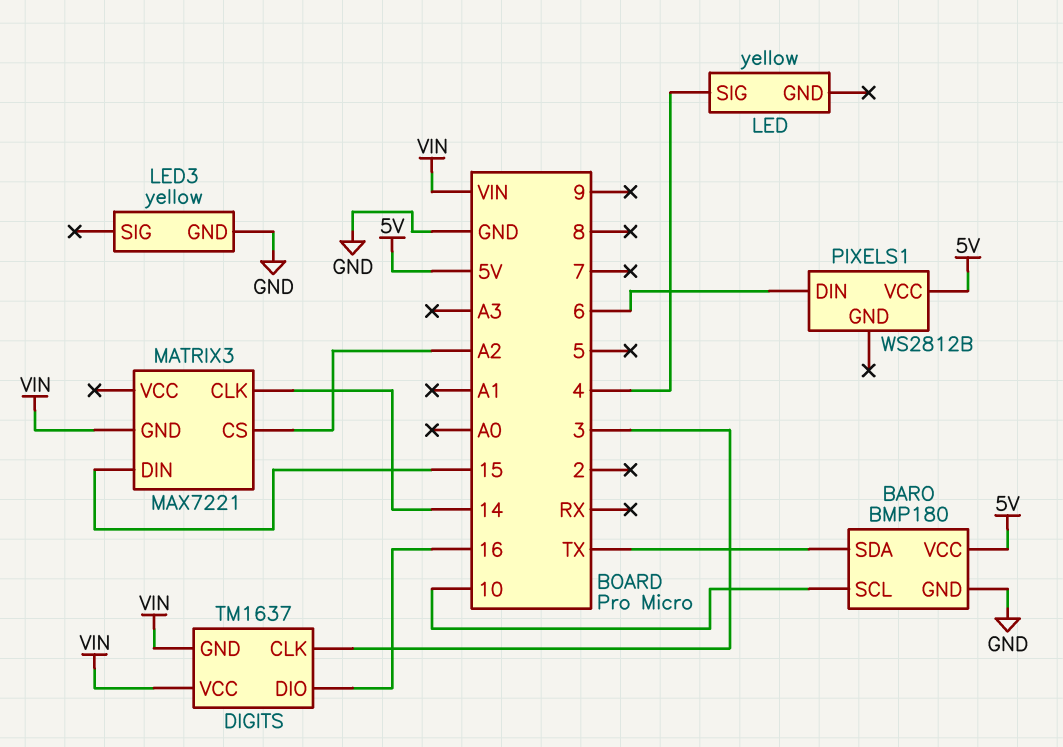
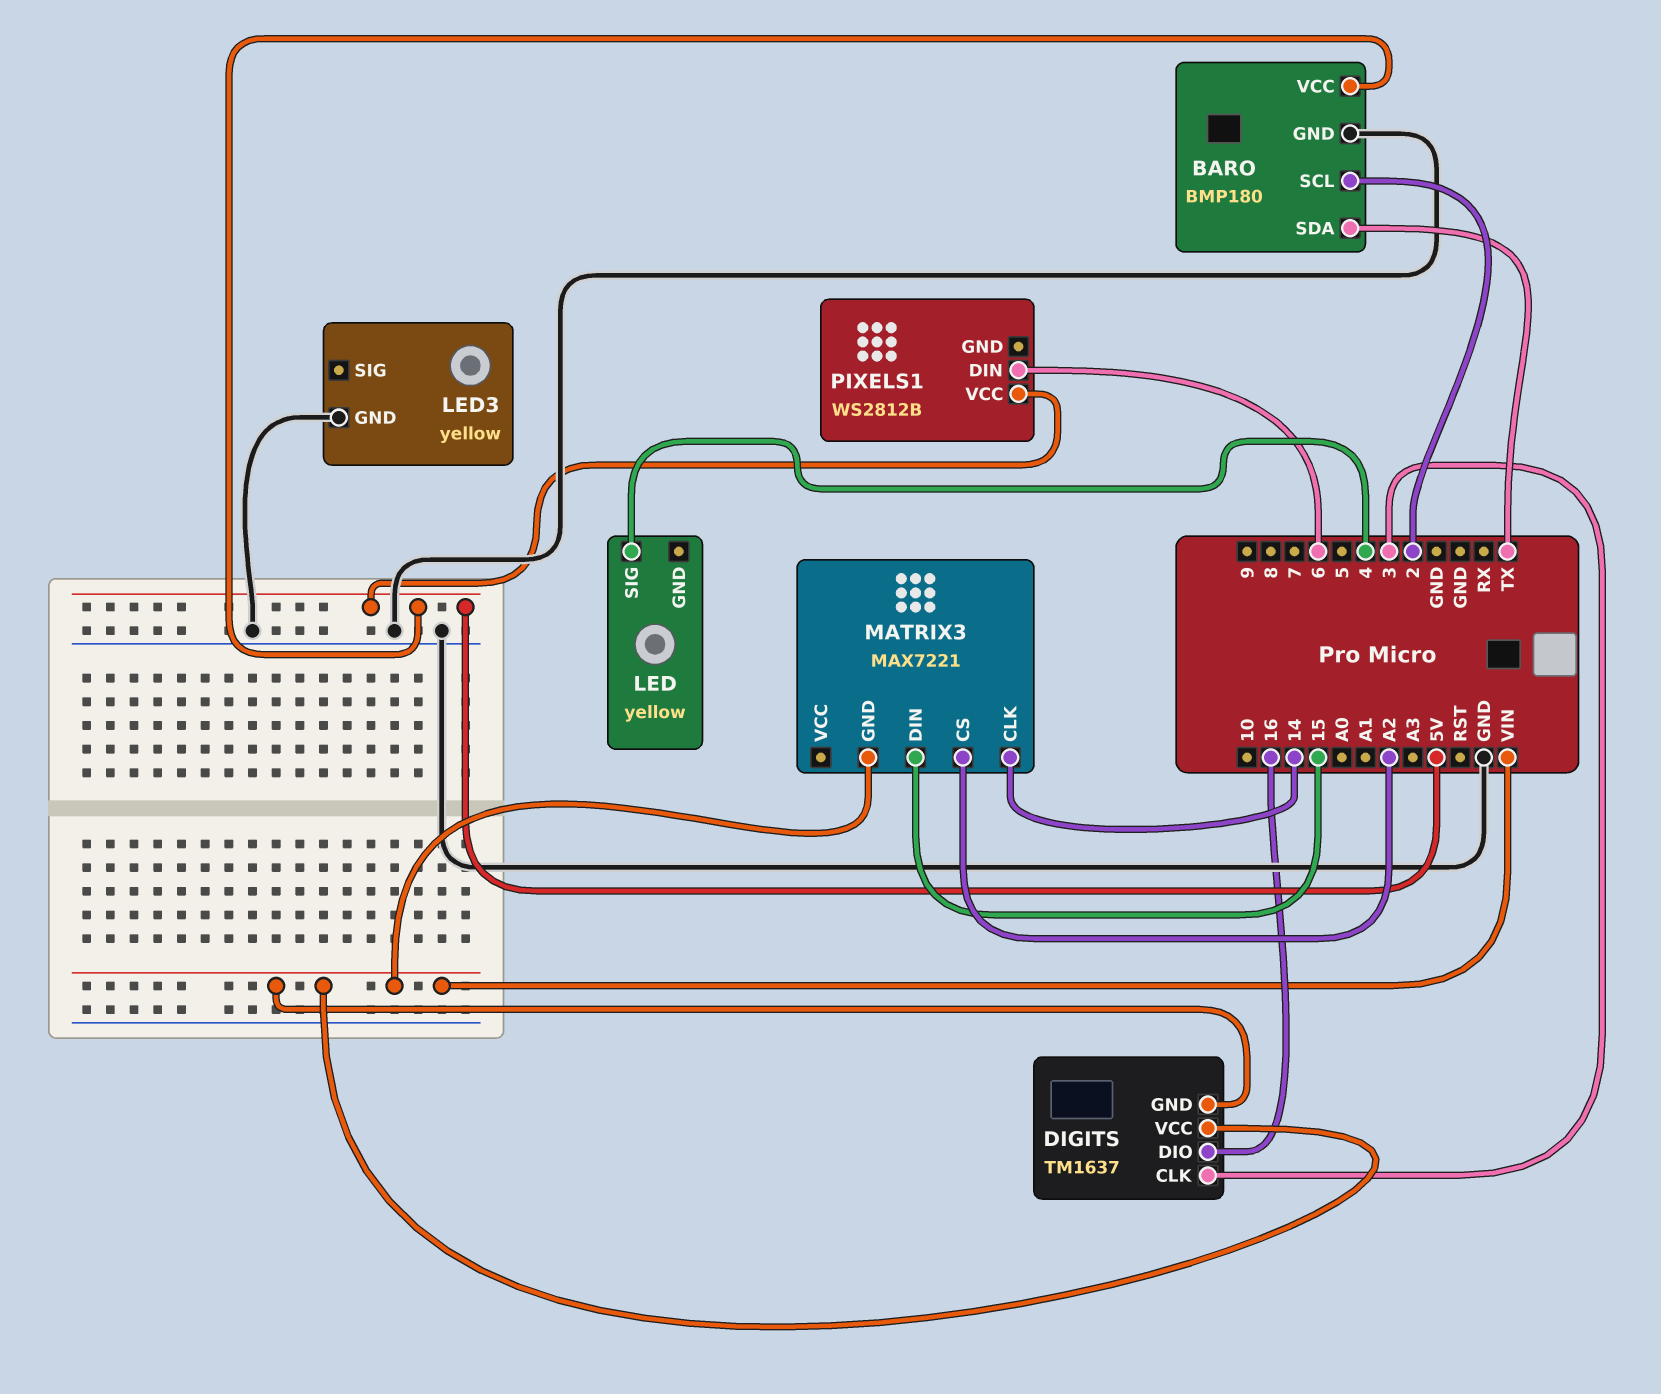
BARO pin SCL: 10 -> 2

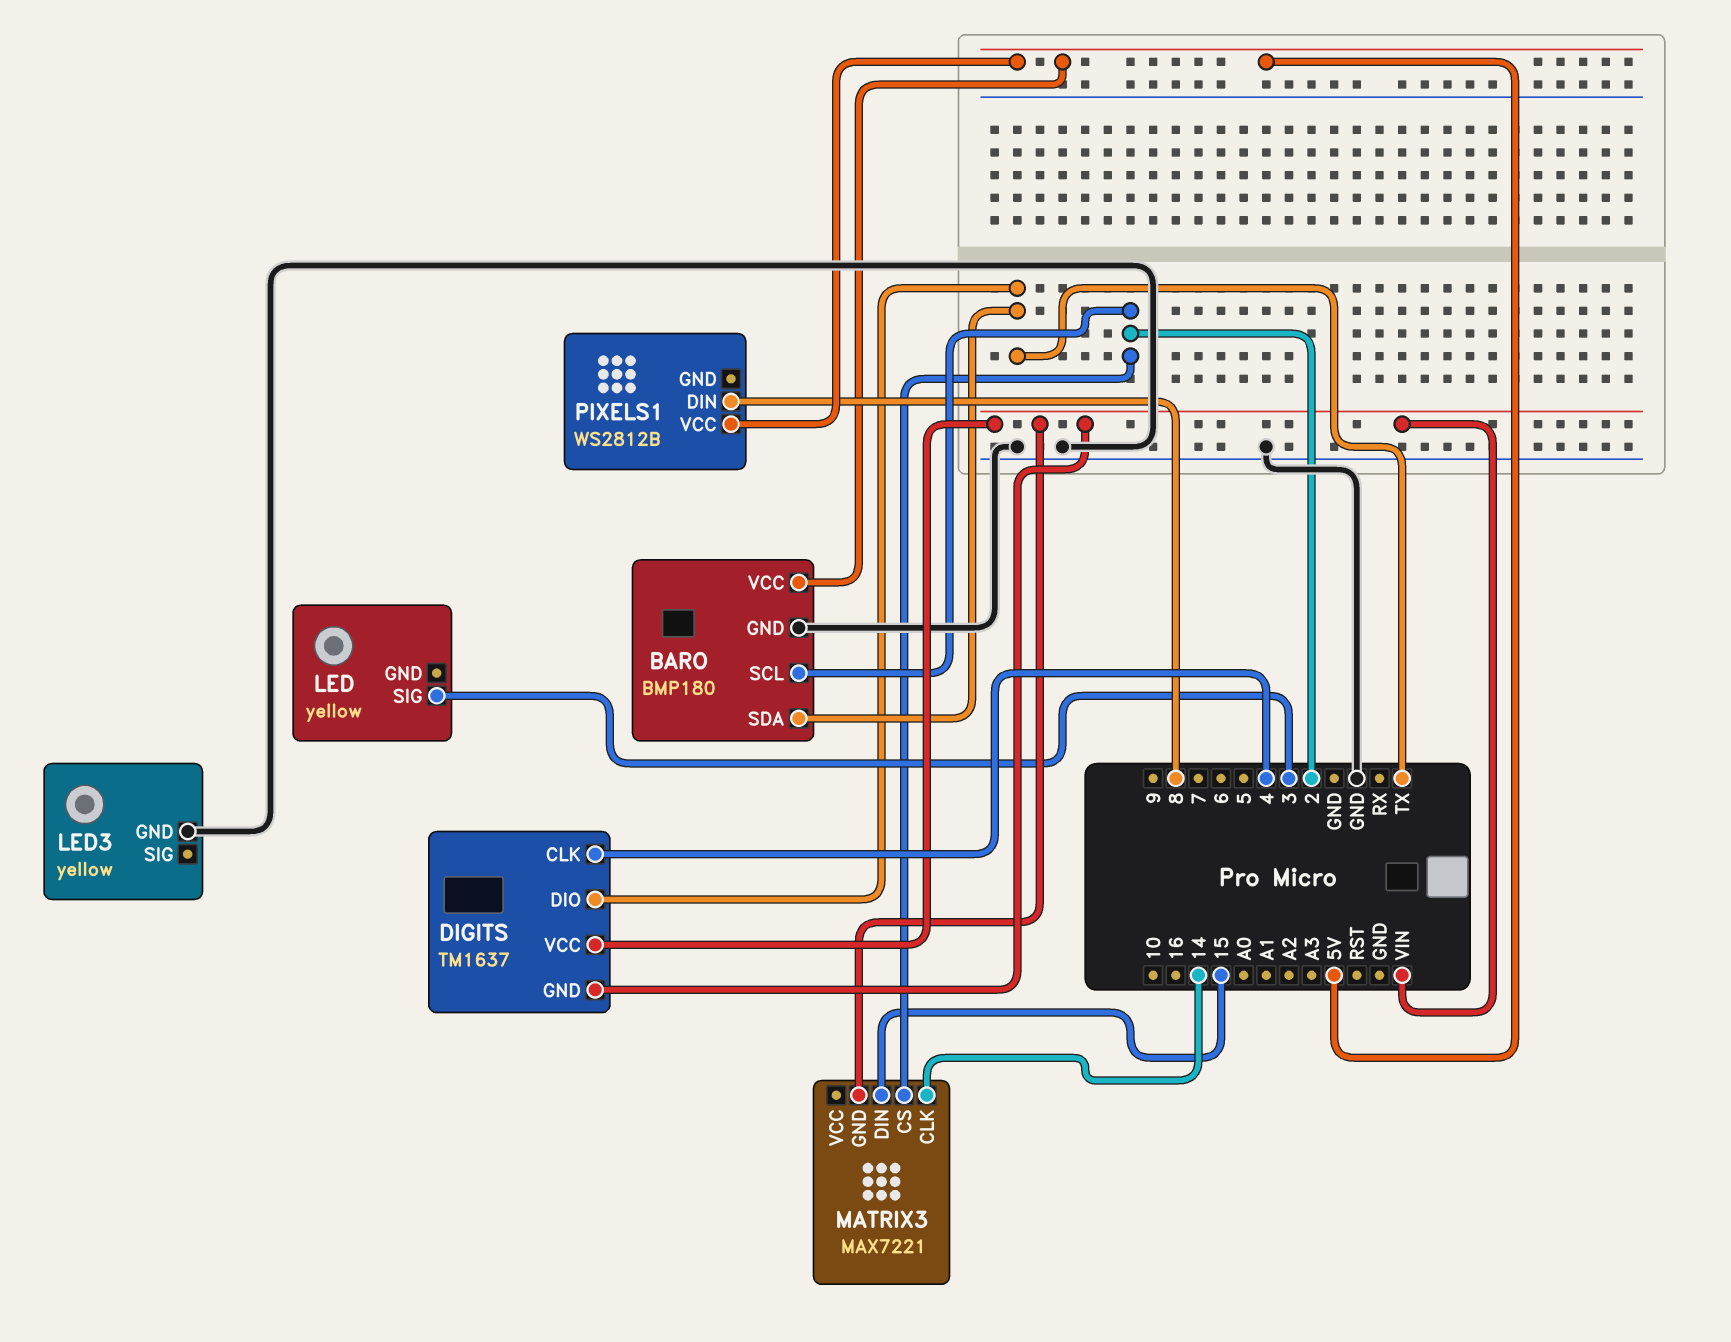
DIGITS pin CLK: 3 -> 4
DIGITS pin DIO: 16 -> TX
LED pin SIG: 4 -> 3
MATRIX3 pin CS: A2 -> 2
PIXELS1 pin DIN: 6 -> 8

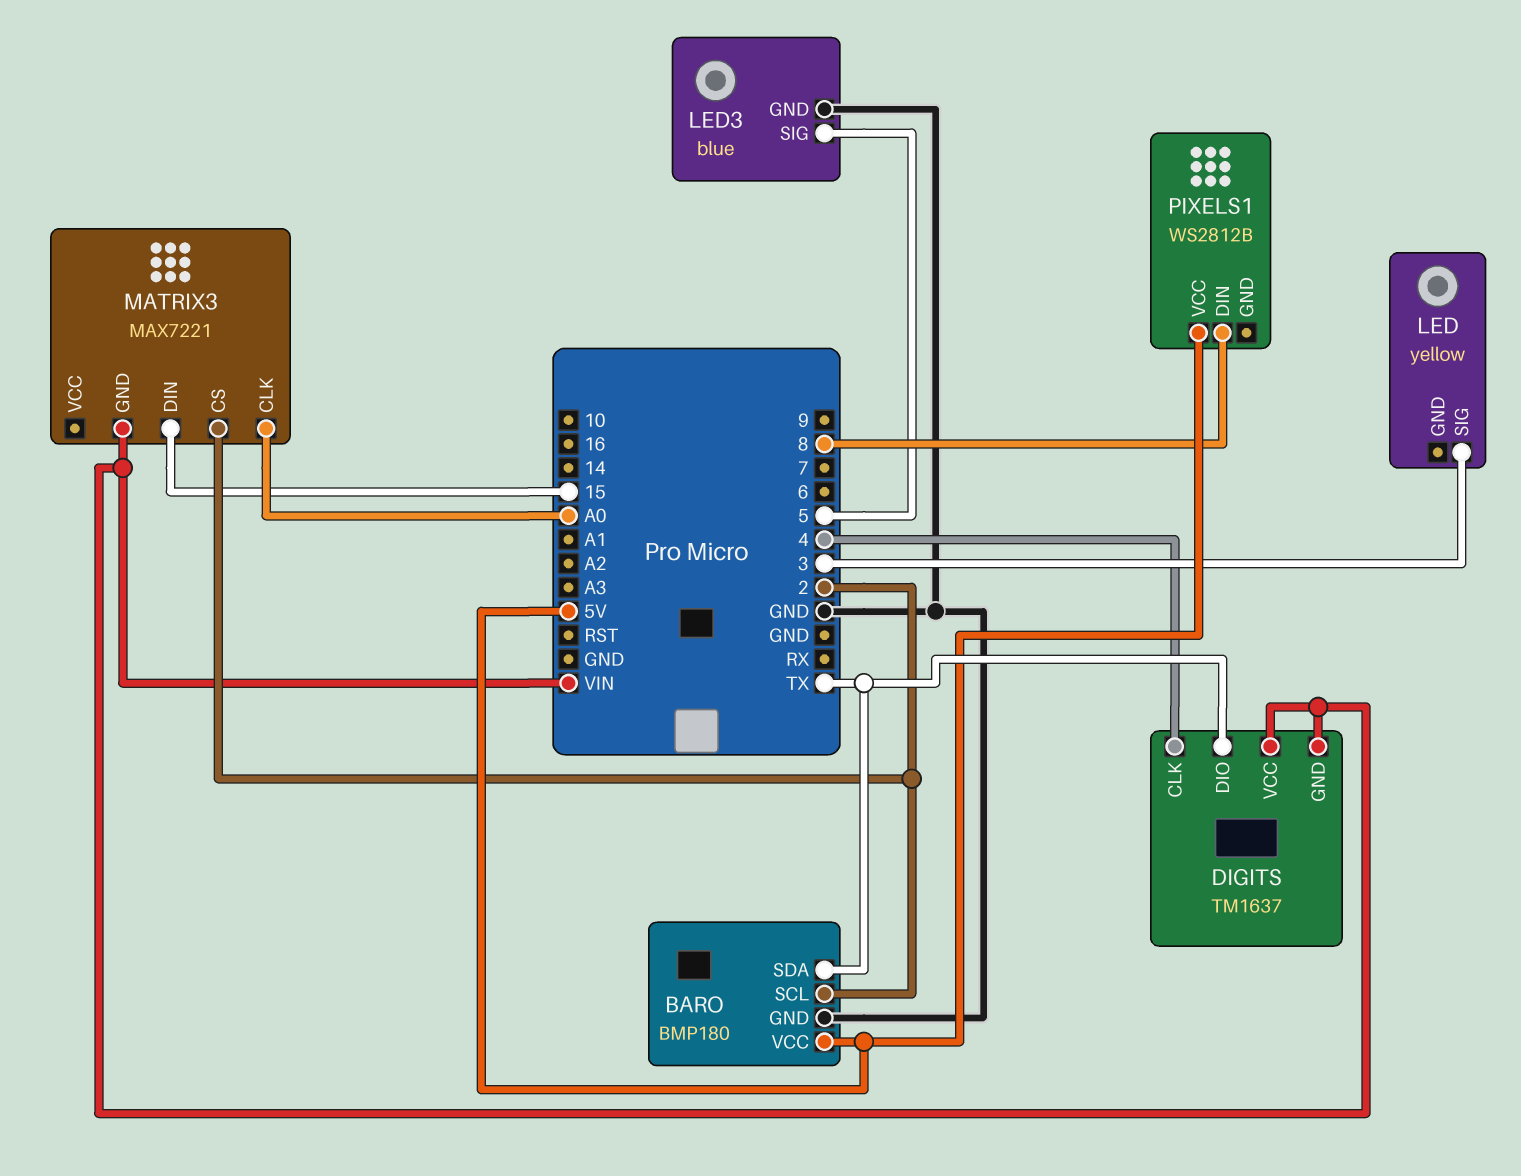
LED3: yellow -> blue
LED3 pin SIG: none -> 5
MATRIX3 pin CLK: 14 -> A0

